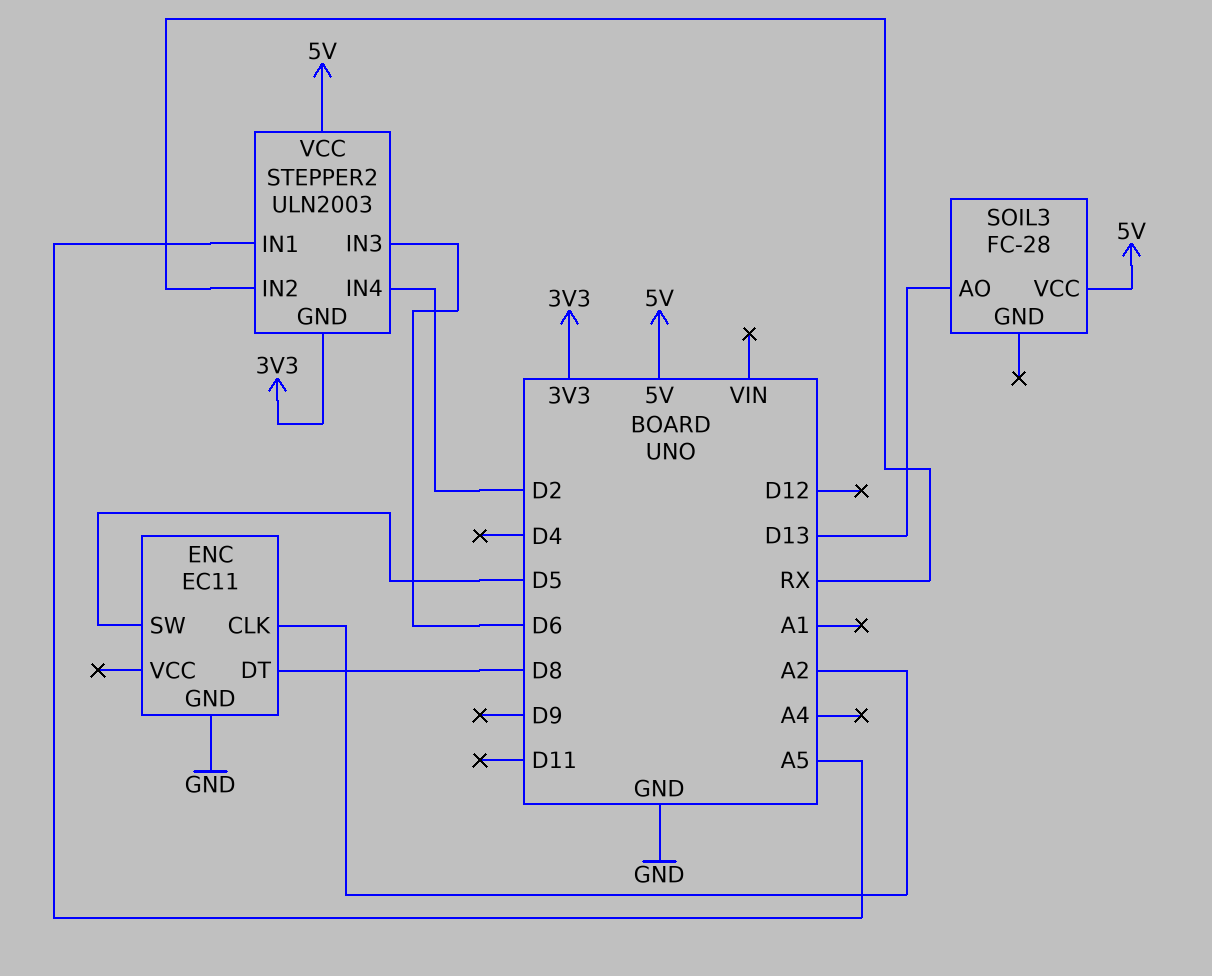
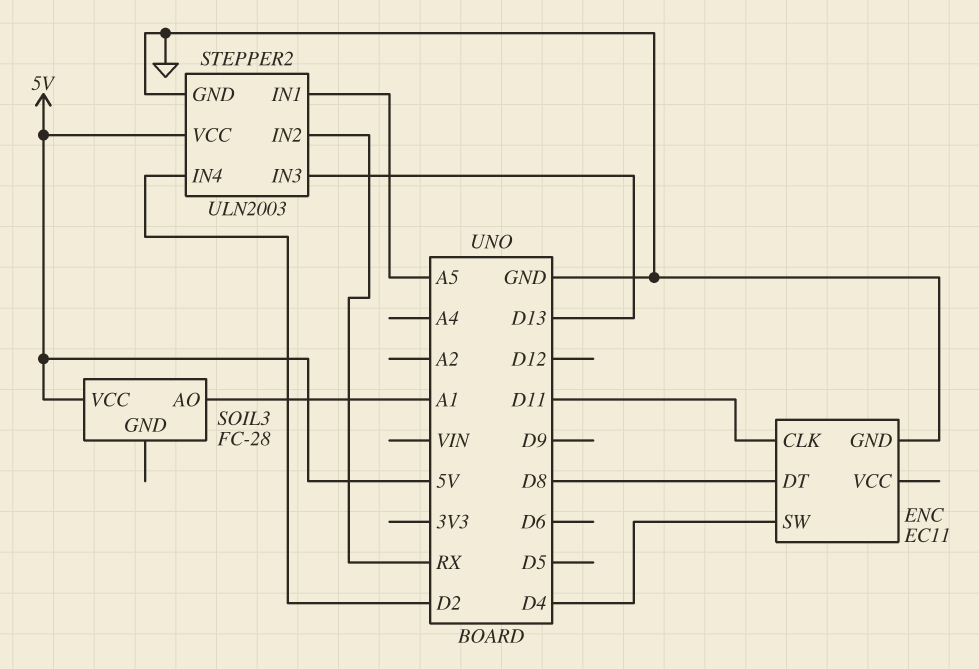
ENC pin CLK: A2 -> D11
ENC pin SW: D5 -> D4
SOIL3 pin AO: D13 -> A1
STEPPER2 pin GND: 3V3 -> GND
STEPPER2 pin IN3: D6 -> D13

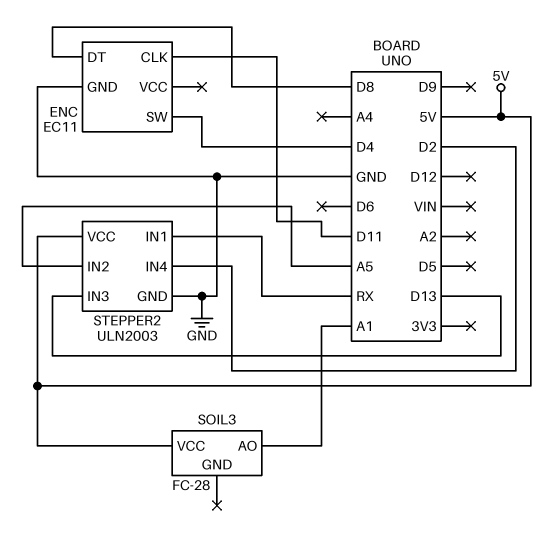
STEPPER2 pin IN1: A5 -> RX
STEPPER2 pin IN2: RX -> A5

